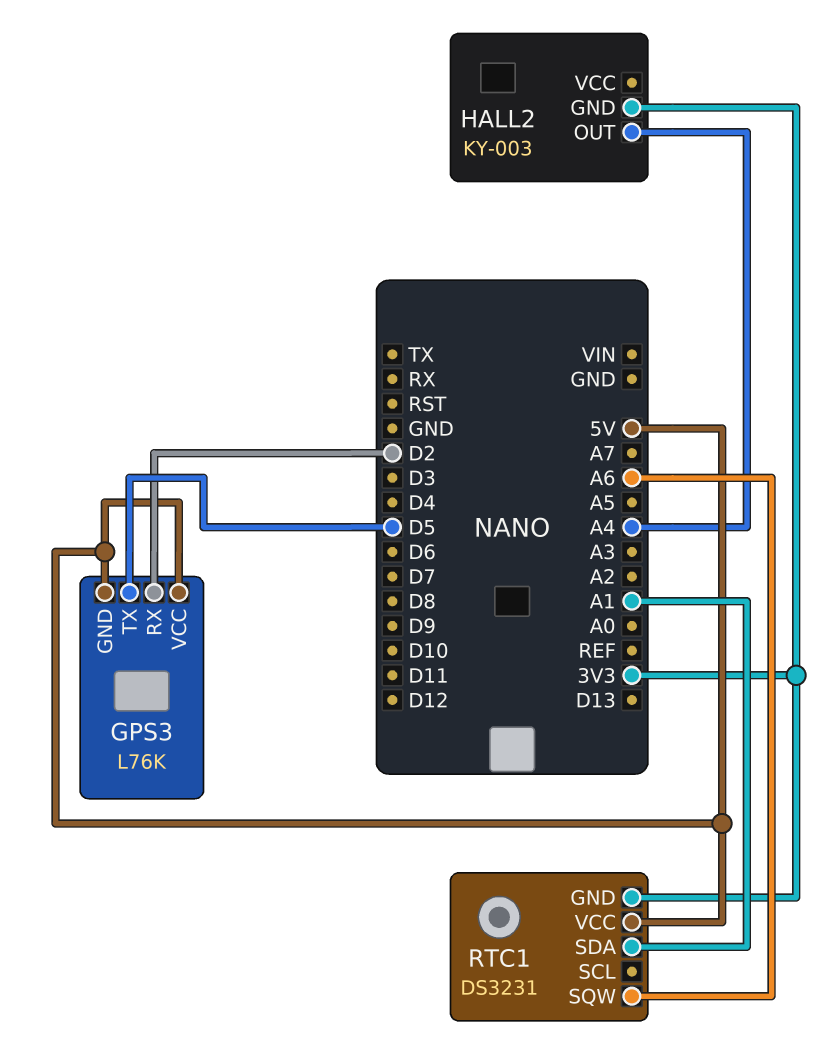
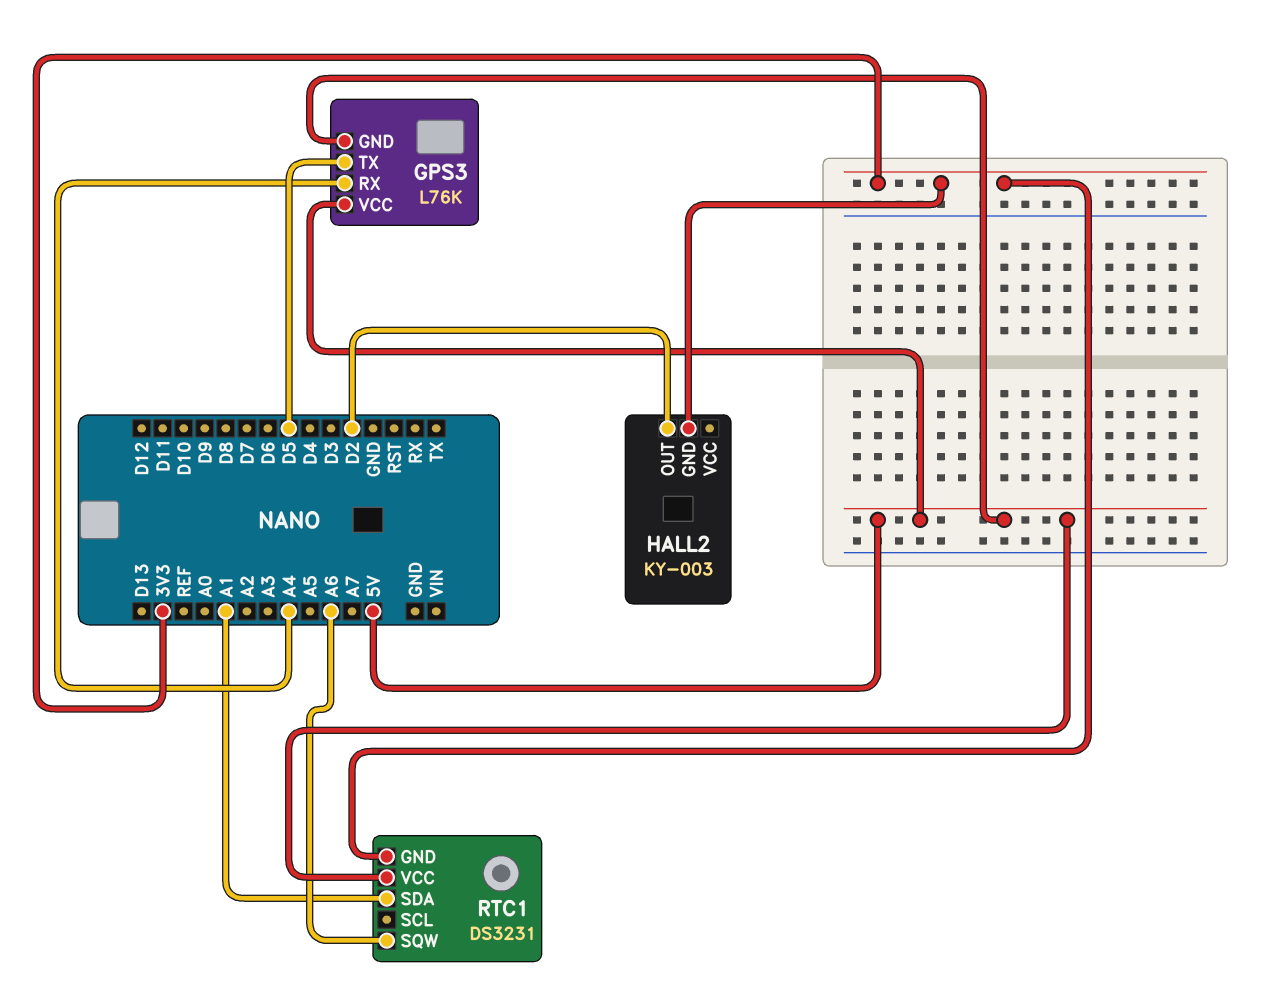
GPS3 pin RX: D2 -> A4
HALL2 pin OUT: A4 -> D2

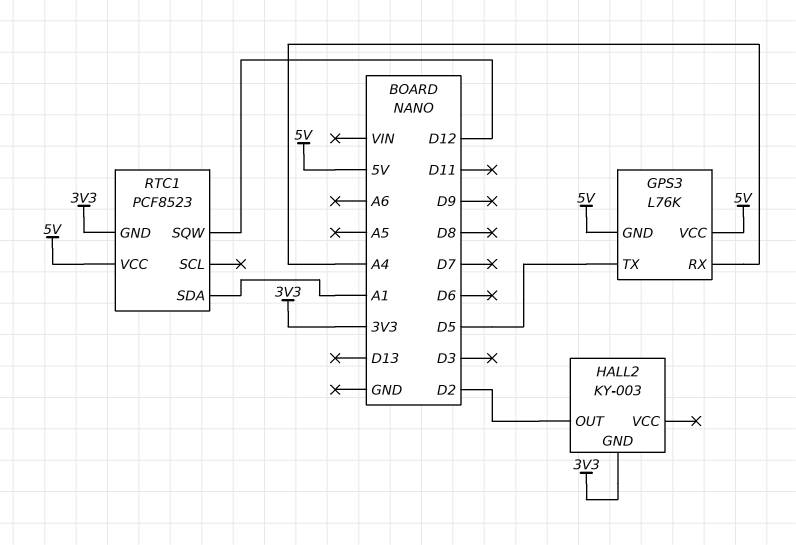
RTC1: DS3231 -> PCF8523
RTC1 pin SQW: A6 -> D12

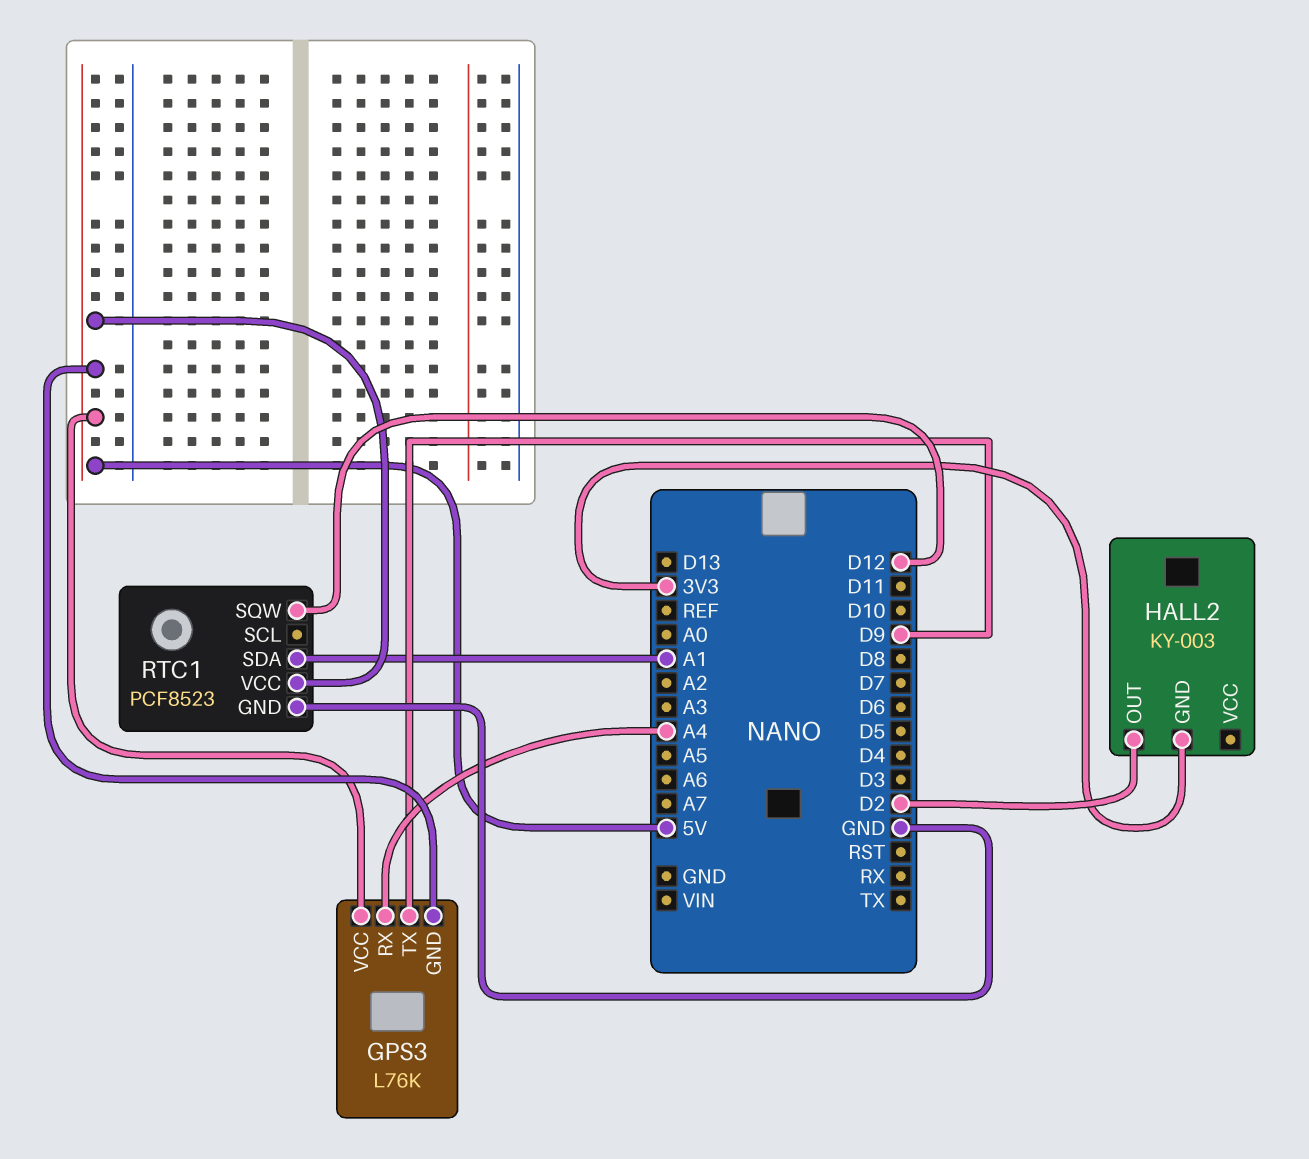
GPS3 pin TX: D5 -> D9
RTC1 pin GND: 3V3 -> GND

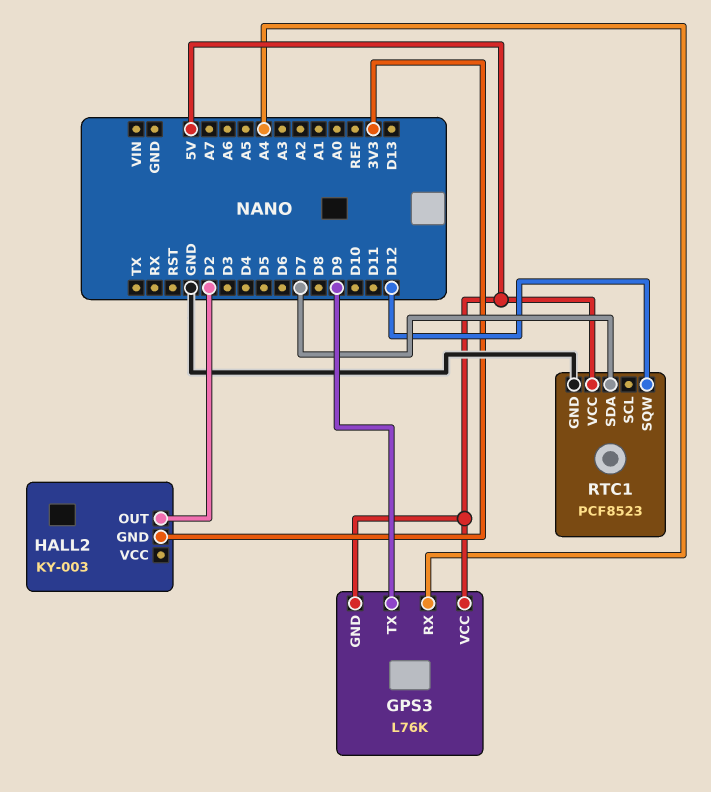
RTC1 pin SDA: A1 -> D7

